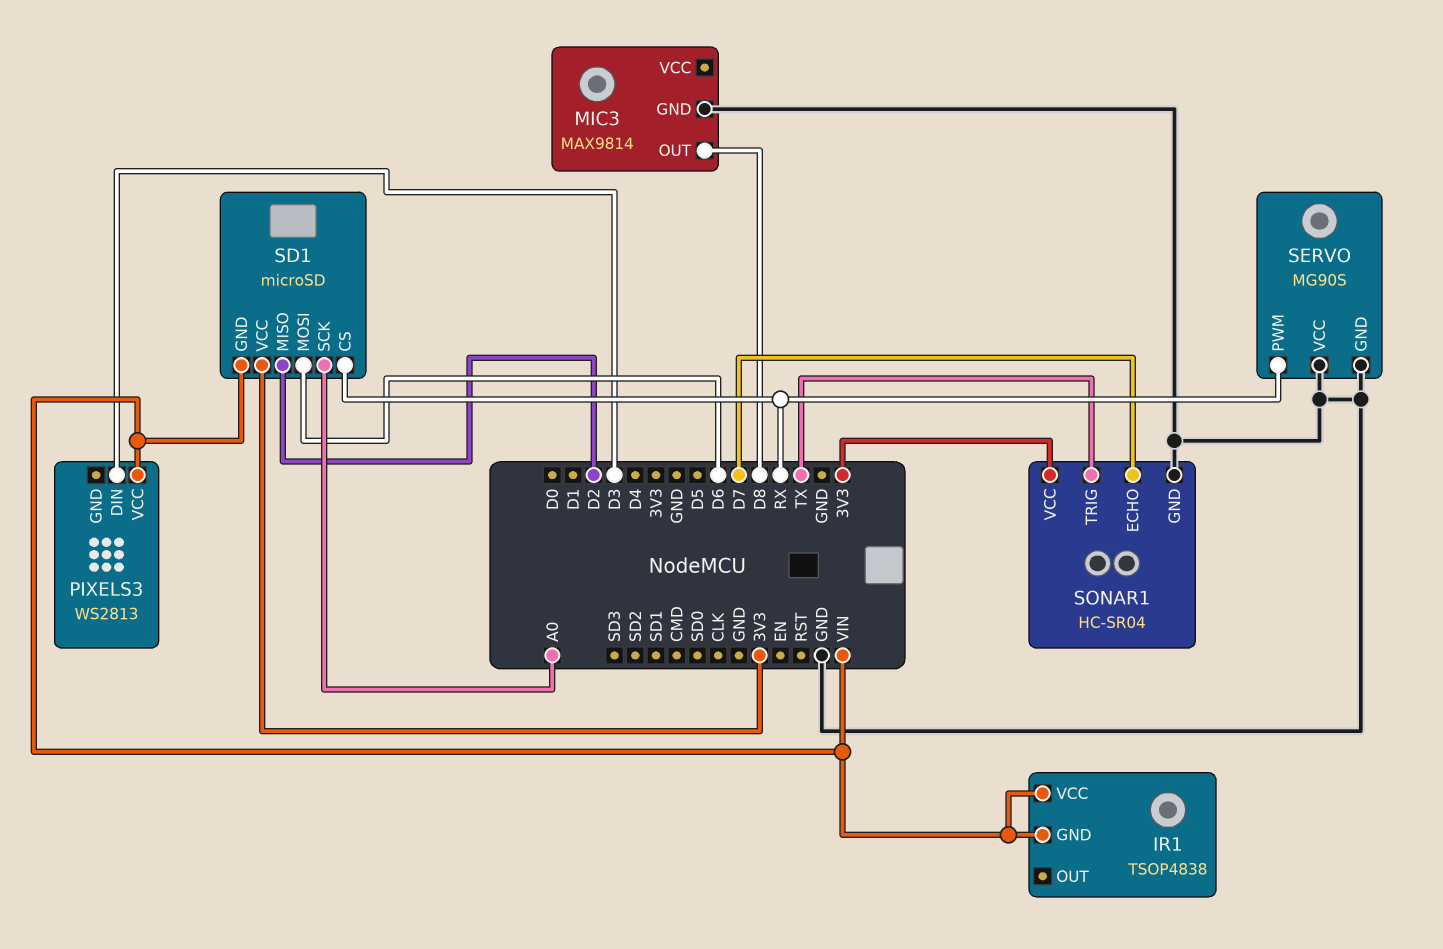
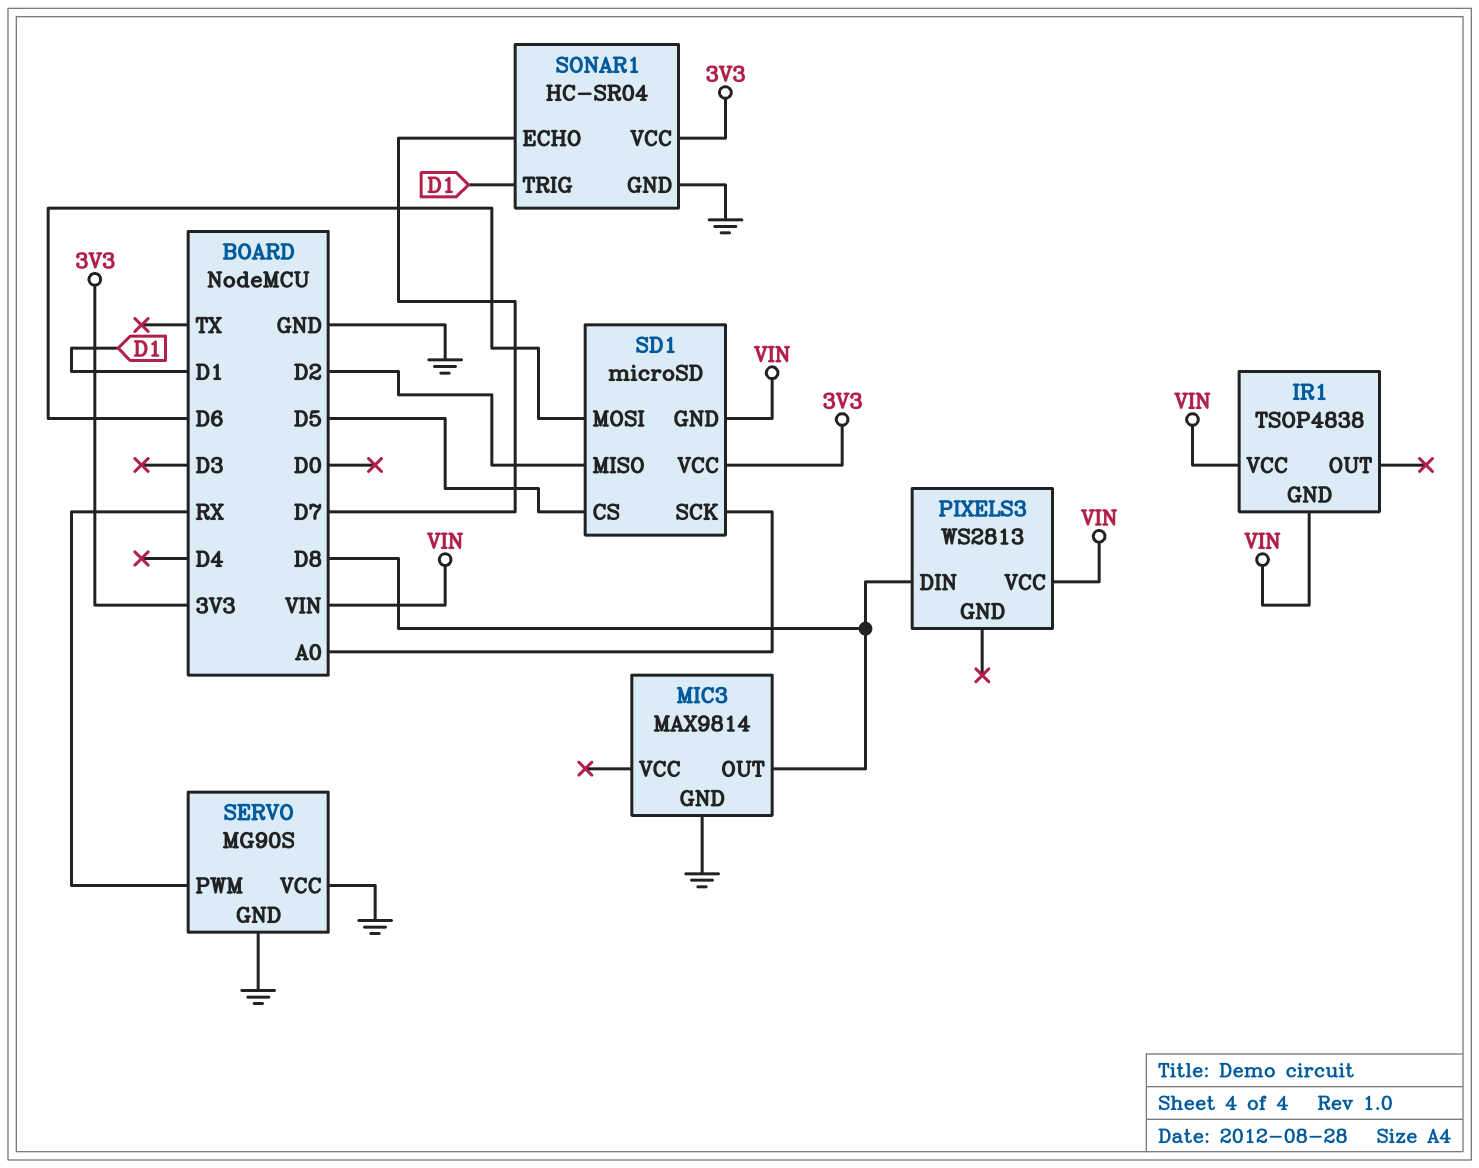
PIXELS3 pin DIN: D3 -> D8
SD1 pin CS: RX -> D5
SONAR1 pin TRIG: TX -> D1

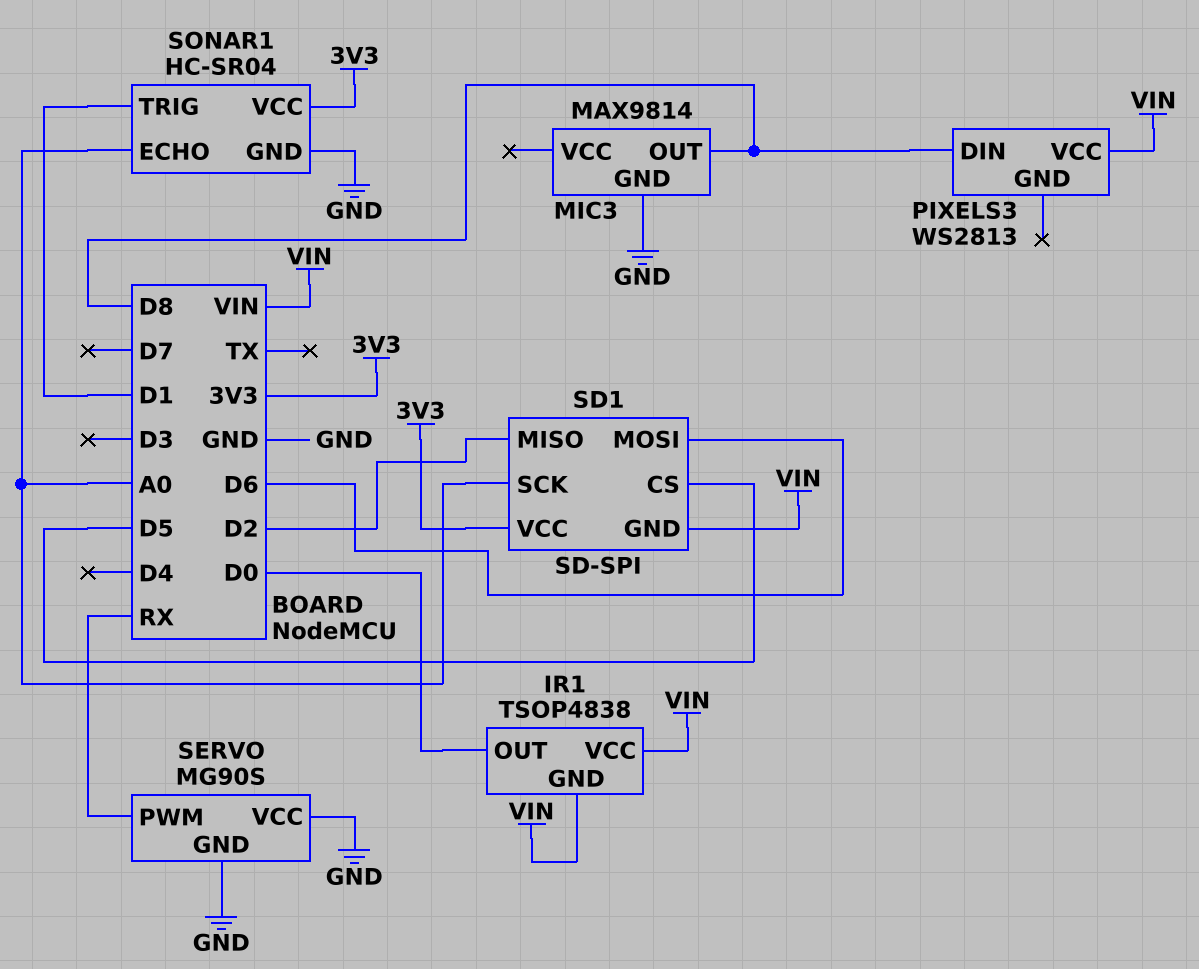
IR1 pin OUT: none -> D0
SD1: microSD -> SD-SPI
SONAR1 pin ECHO: D7 -> A0

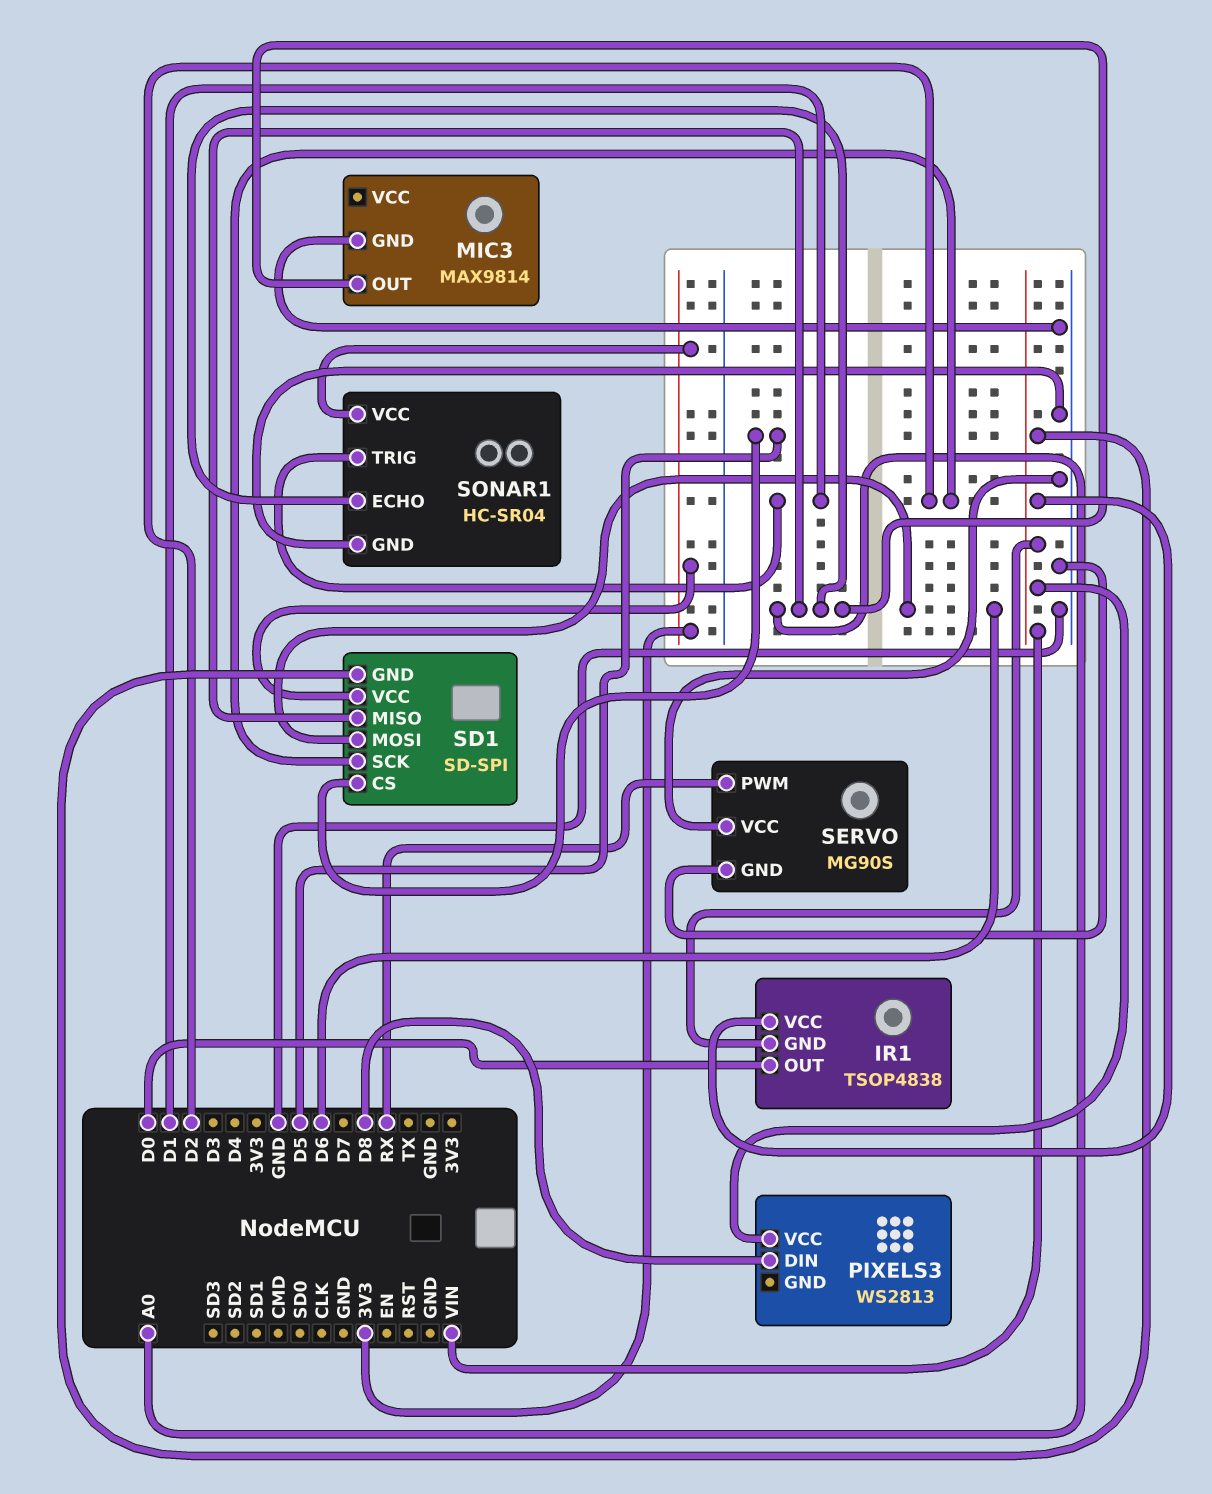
MIC3 pin OUT: D8 -> A0
SD1 pin MISO: D2 -> A0
SD1 pin SCK: A0 -> D2

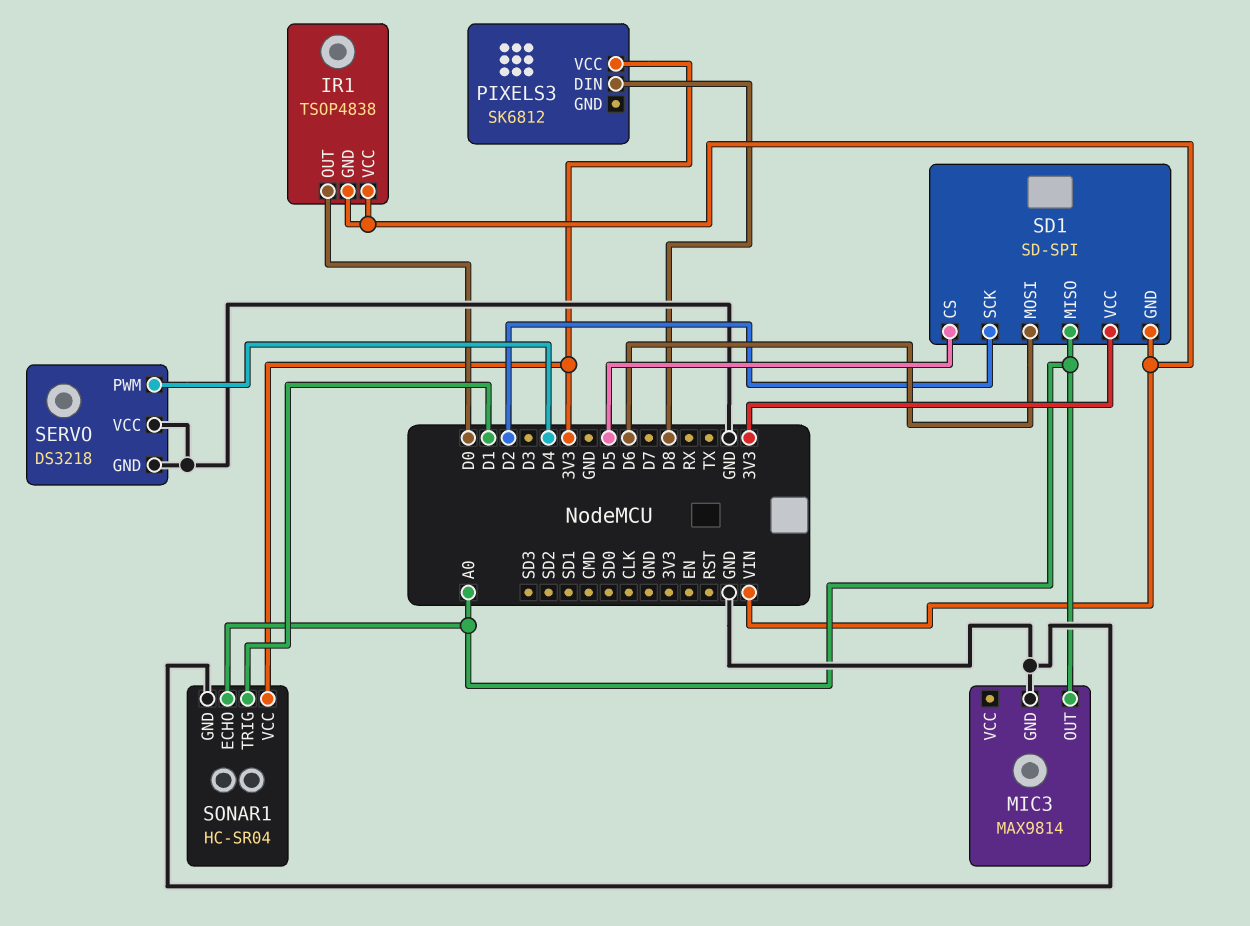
PIXELS3: WS2813 -> SK6812
PIXELS3 pin VCC: VIN -> 3V3
SERVO: MG90S -> DS3218
SERVO pin PWM: RX -> D4

